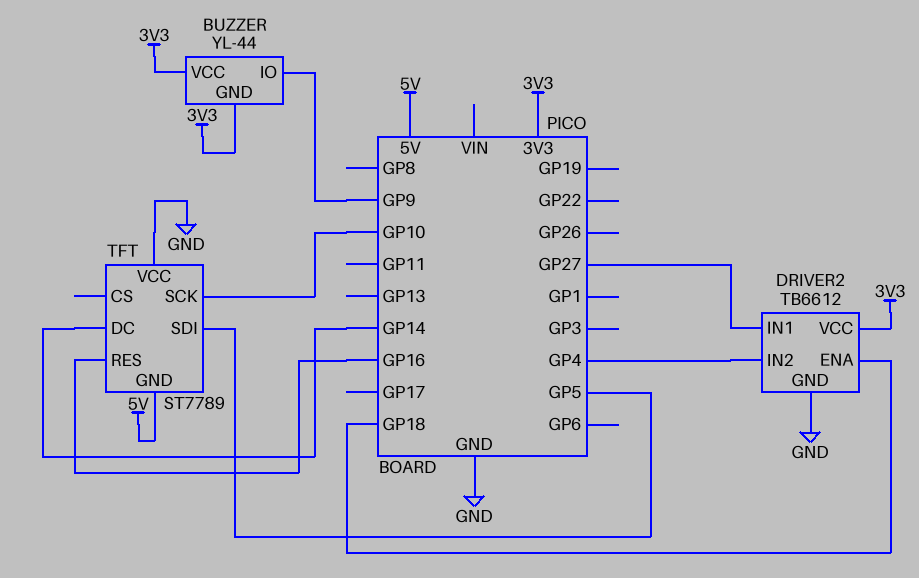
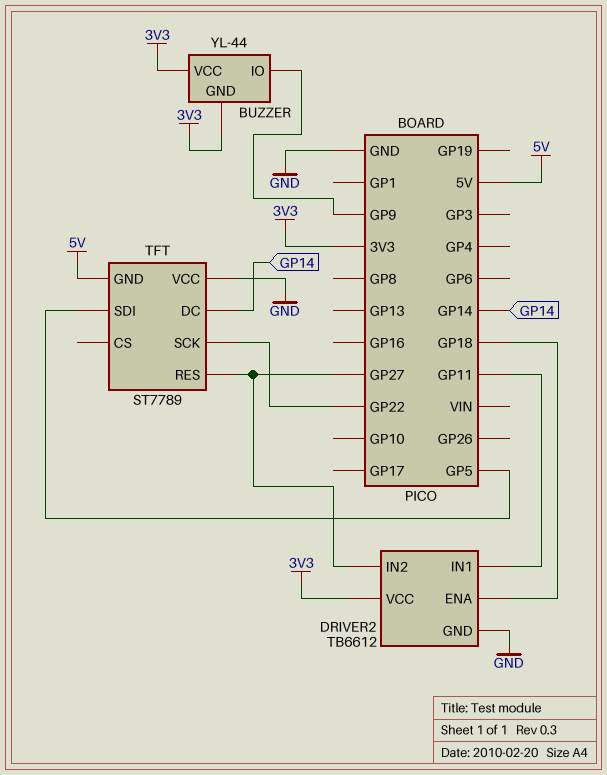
DRIVER2 pin IN1: GP27 -> GP11
DRIVER2 pin IN2: GP4 -> GP27
TFT pin RES: GP16 -> GP27
TFT pin SCK: GP10 -> GP22

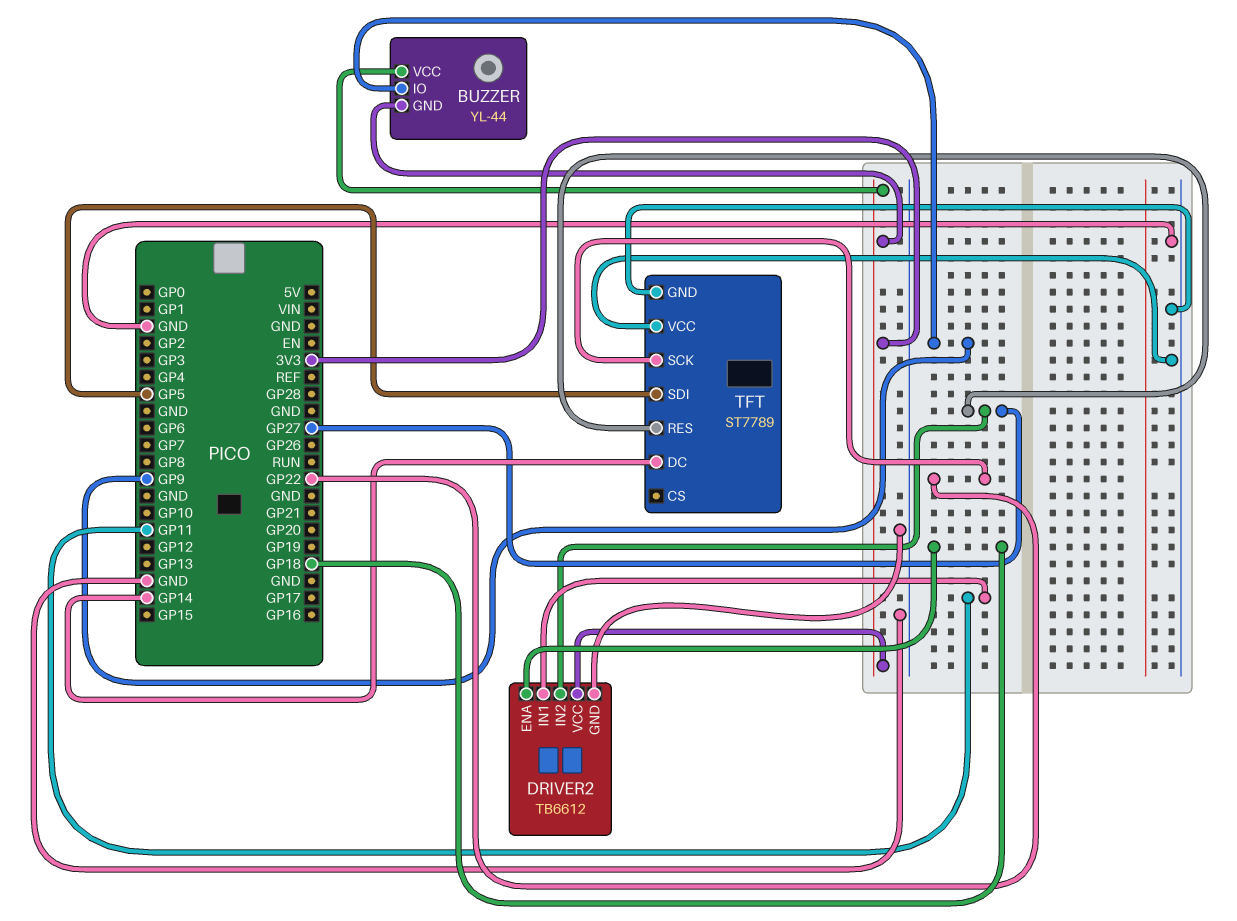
TFT pin GND: 5V -> GND

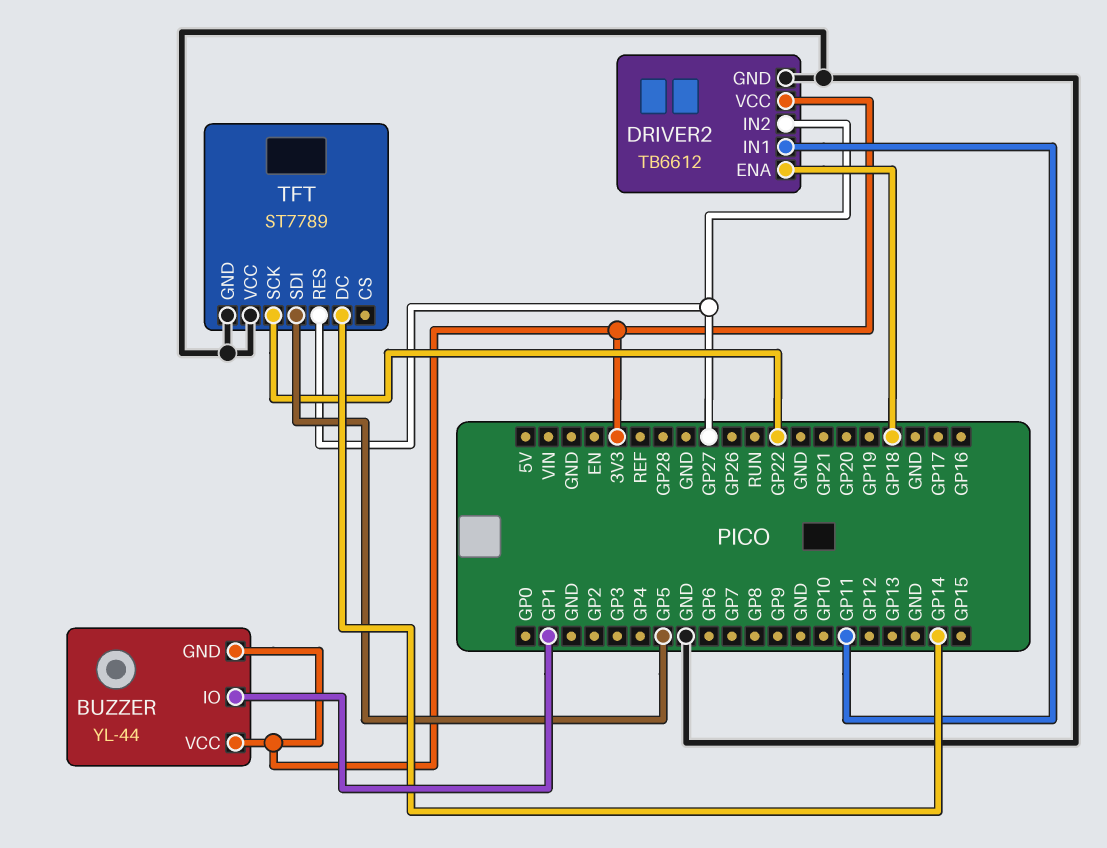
BUZZER pin IO: GP9 -> GP1

